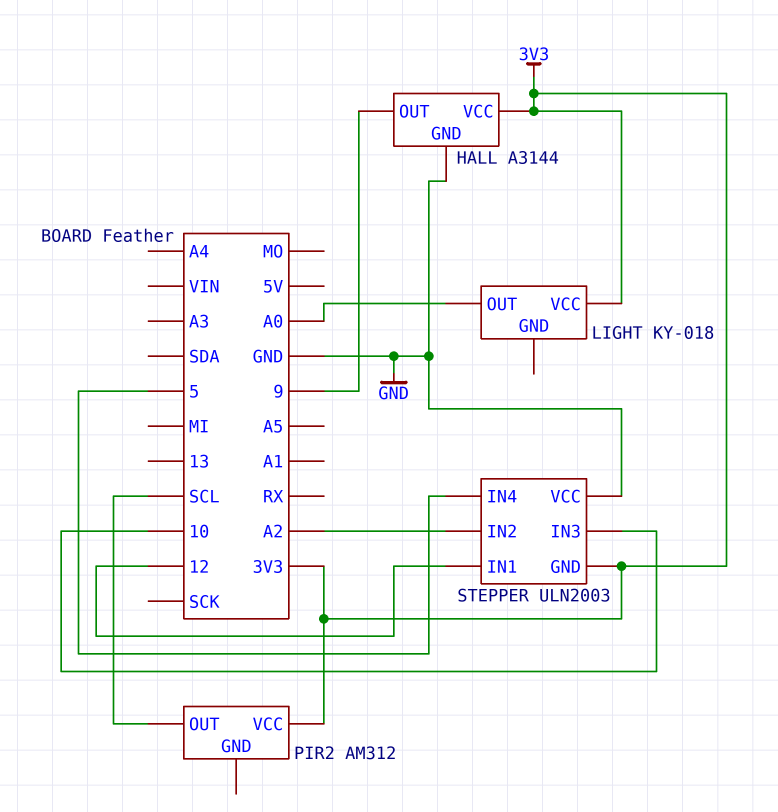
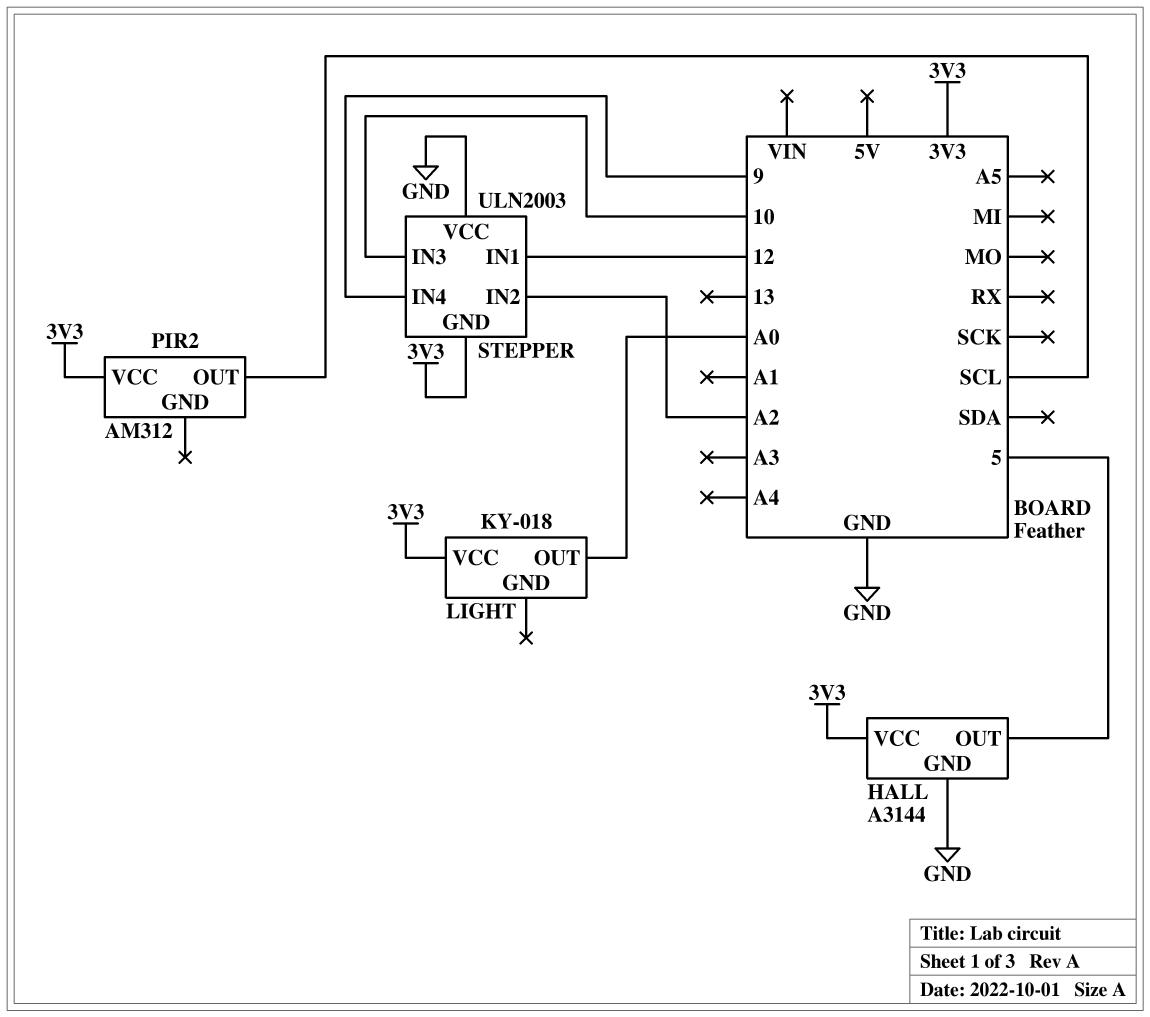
HALL pin OUT: 9 -> 5
STEPPER pin IN4: 5 -> 9

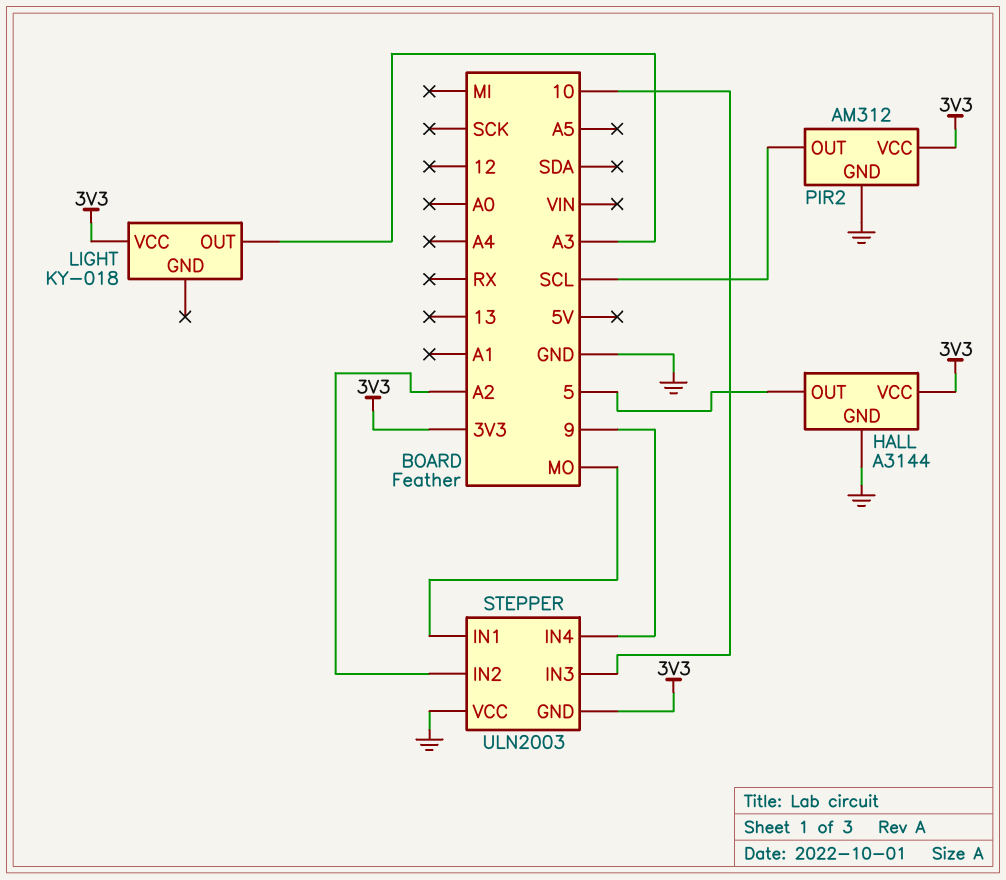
LIGHT pin OUT: A0 -> A3
PIR2 pin GND: none -> GND
STEPPER pin IN1: 12 -> MO

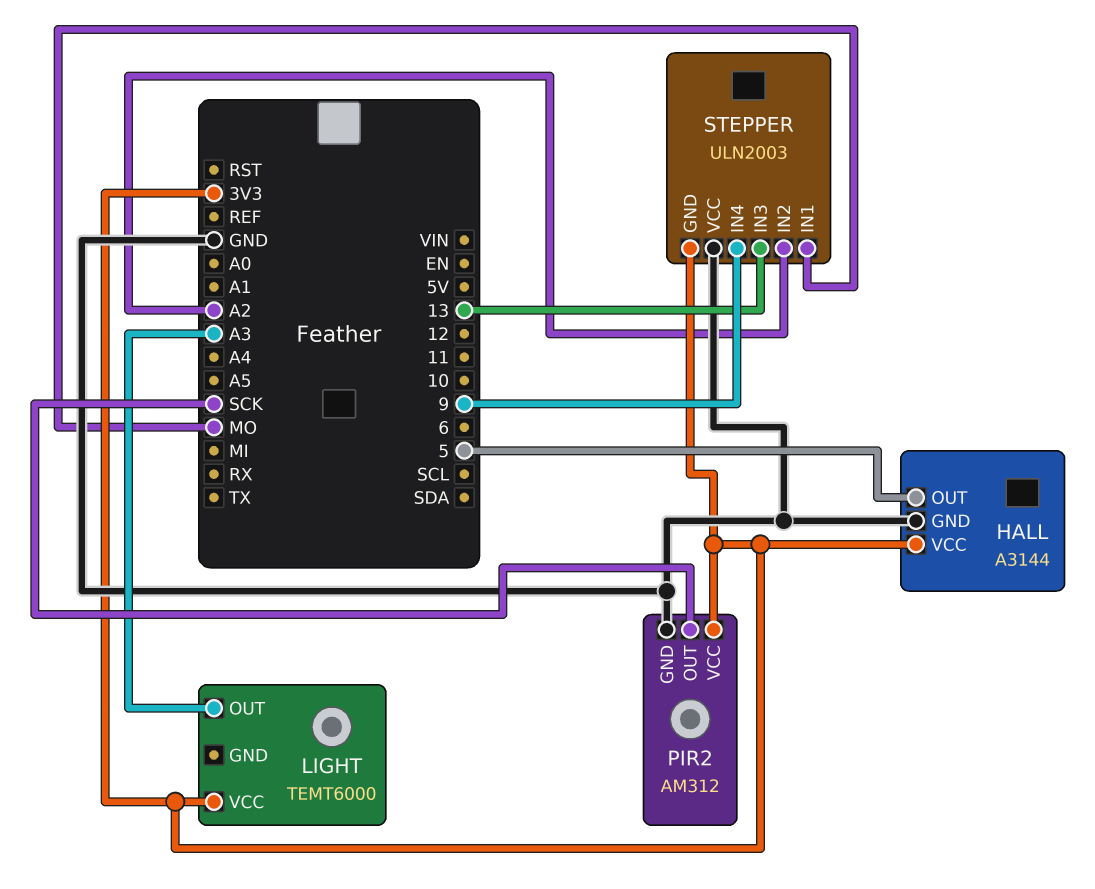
LIGHT: KY-018 -> TEMT6000
PIR2 pin OUT: SCL -> SCK
STEPPER pin IN3: 10 -> 13

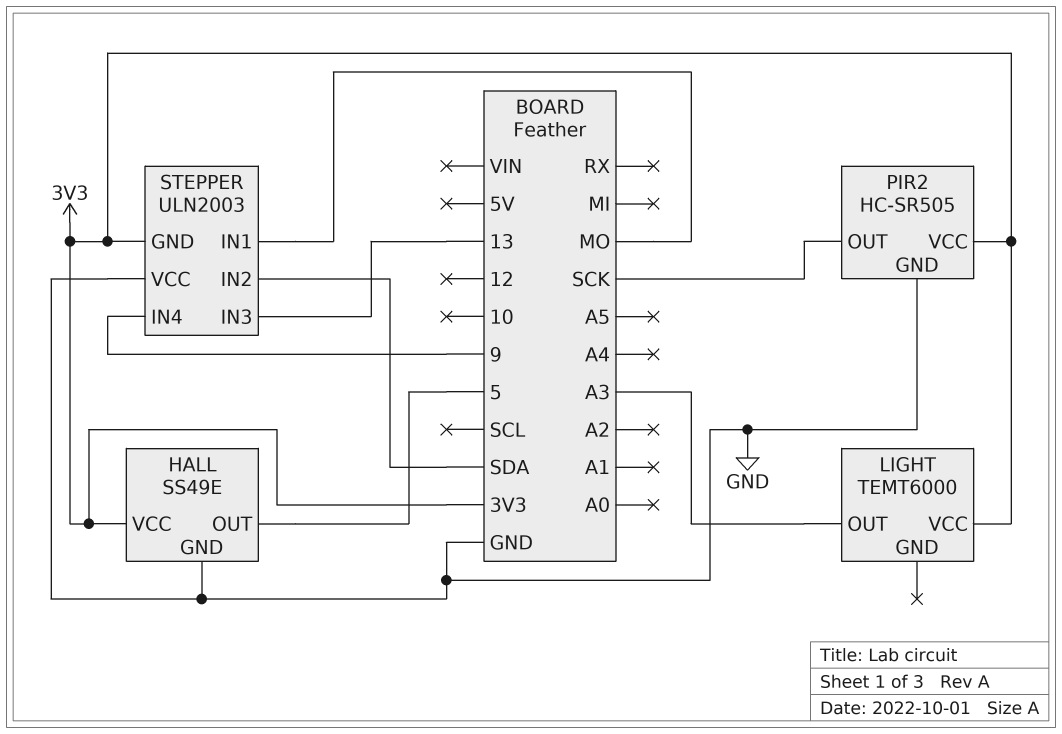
HALL: A3144 -> SS49E
PIR2: AM312 -> HC-SR505
STEPPER pin IN2: A2 -> SDA

